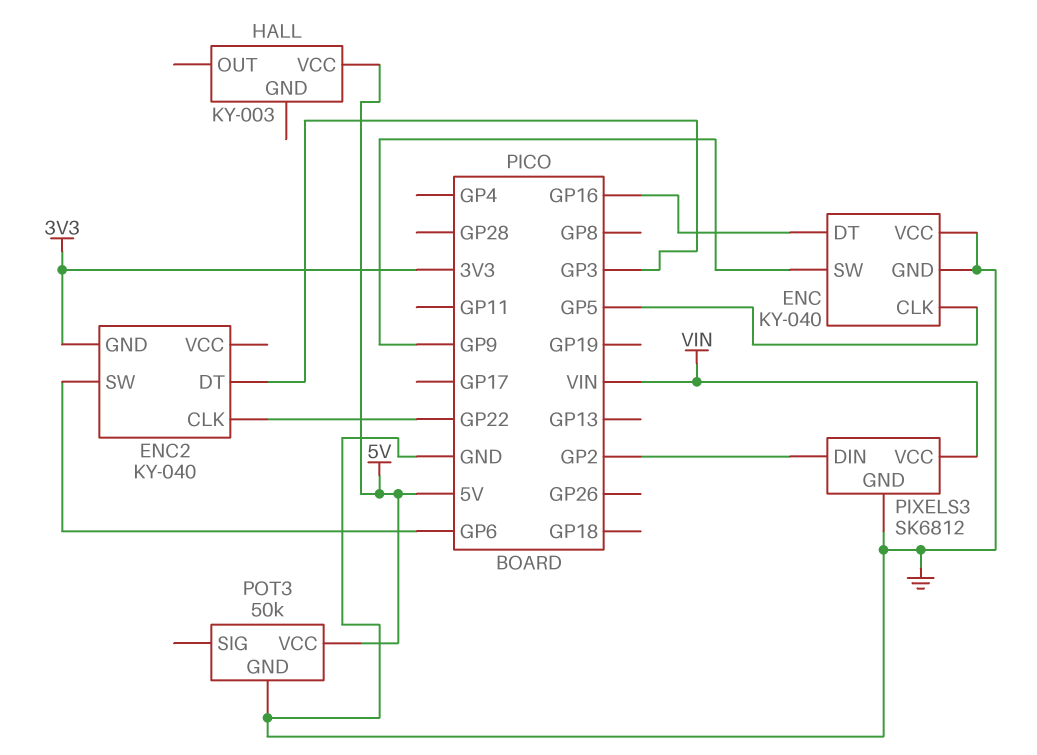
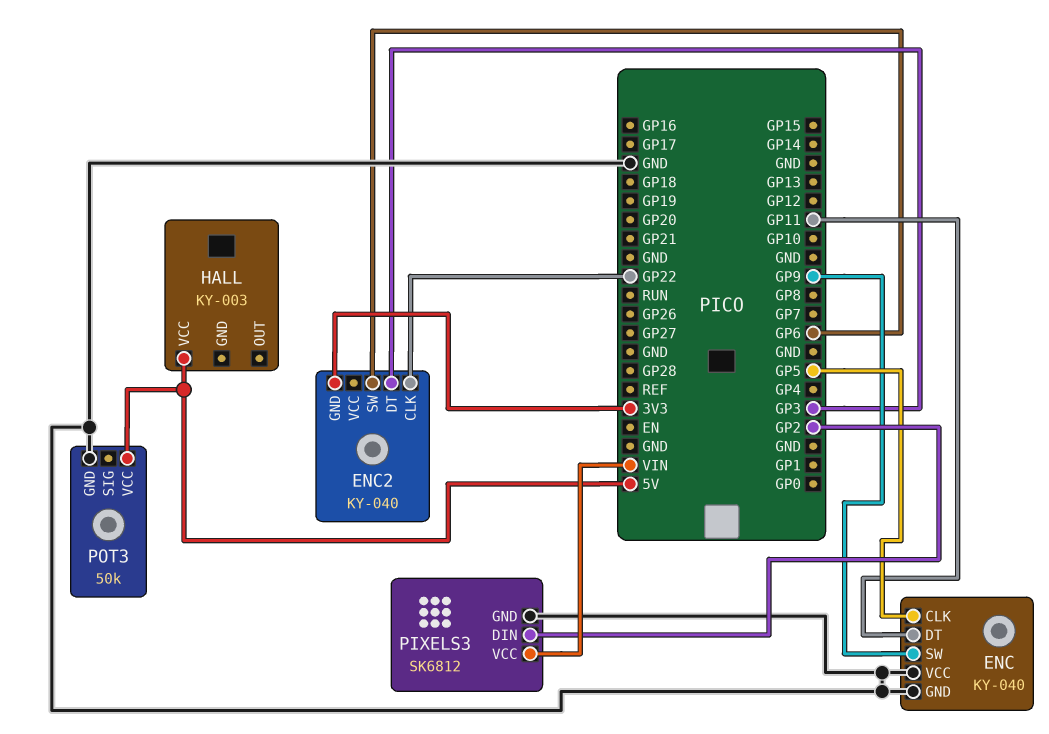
ENC pin DT: GP16 -> GP11

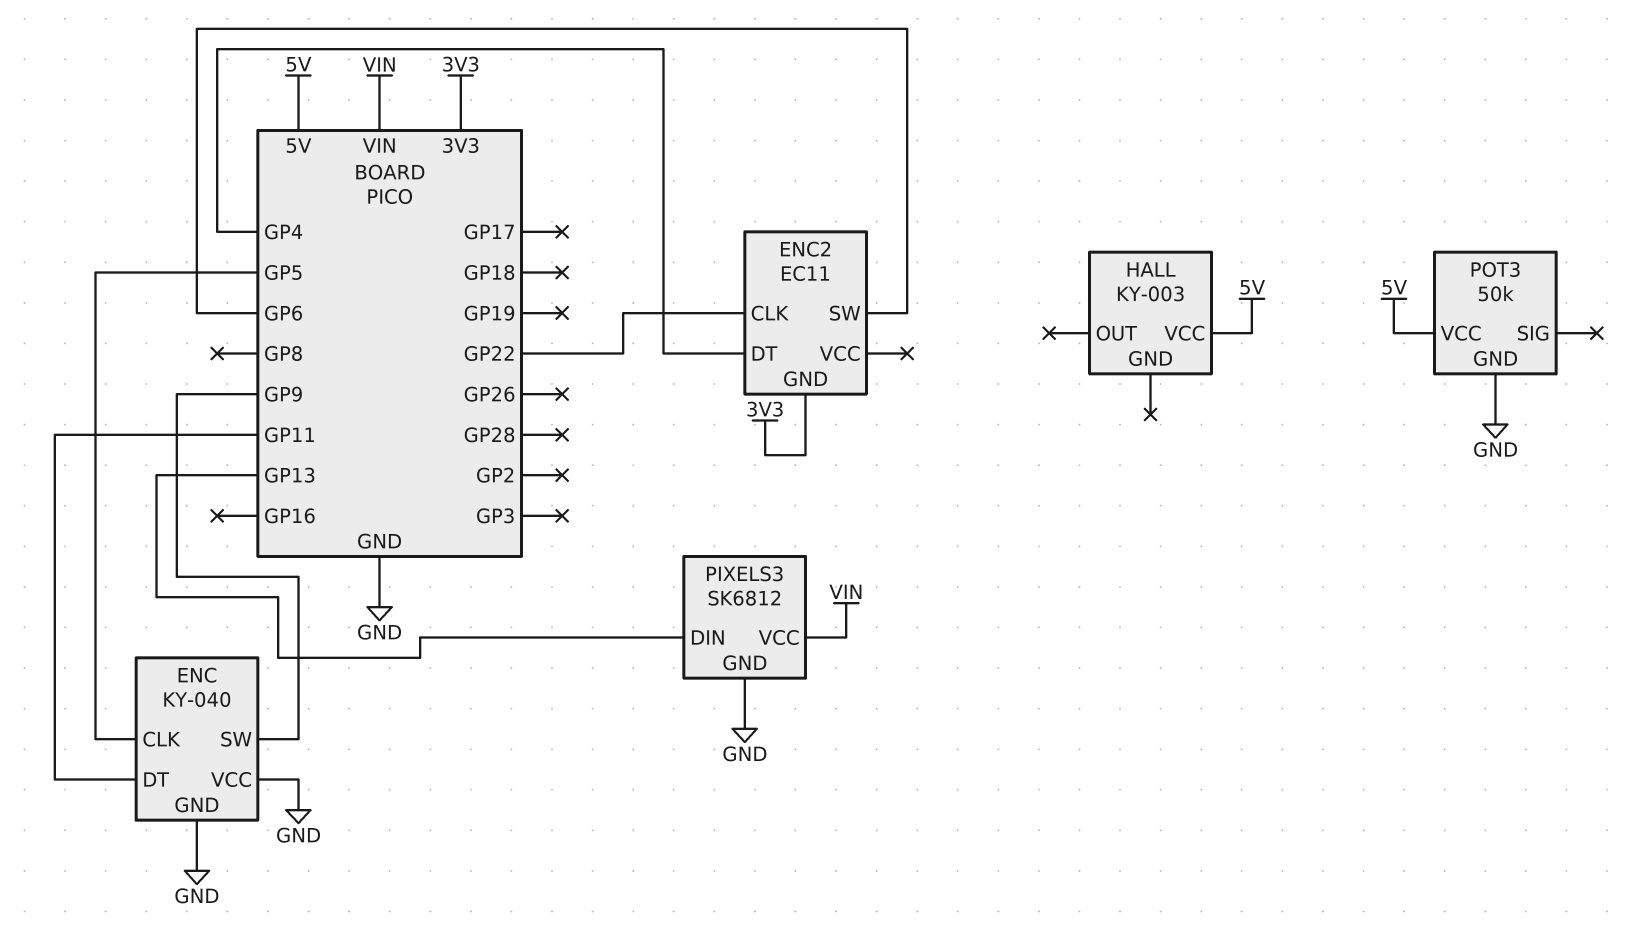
ENC2: KY-040 -> EC11
ENC2 pin DT: GP3 -> GP4
PIXELS3 pin DIN: GP2 -> GP13

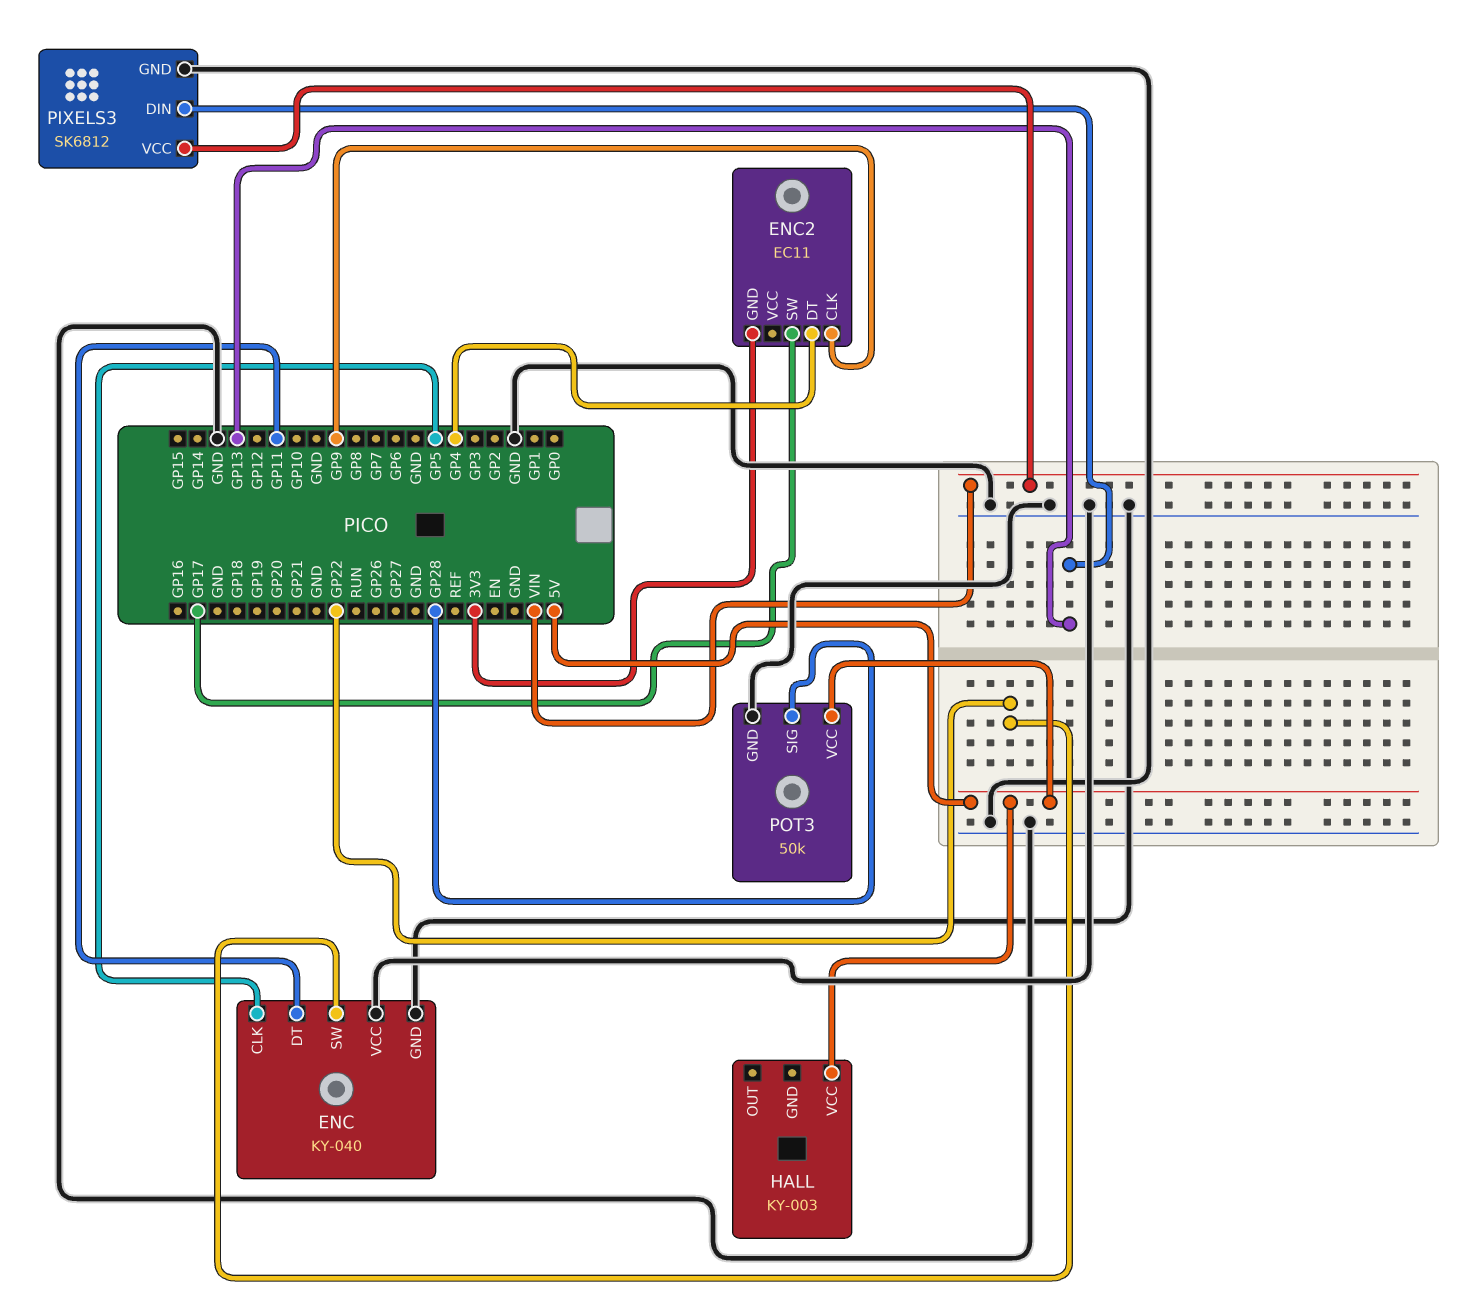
ENC pin SW: GP9 -> GP22
ENC2 pin CLK: GP22 -> GP9
ENC2 pin SW: GP6 -> GP17
POT3 pin SIG: none -> GP28

